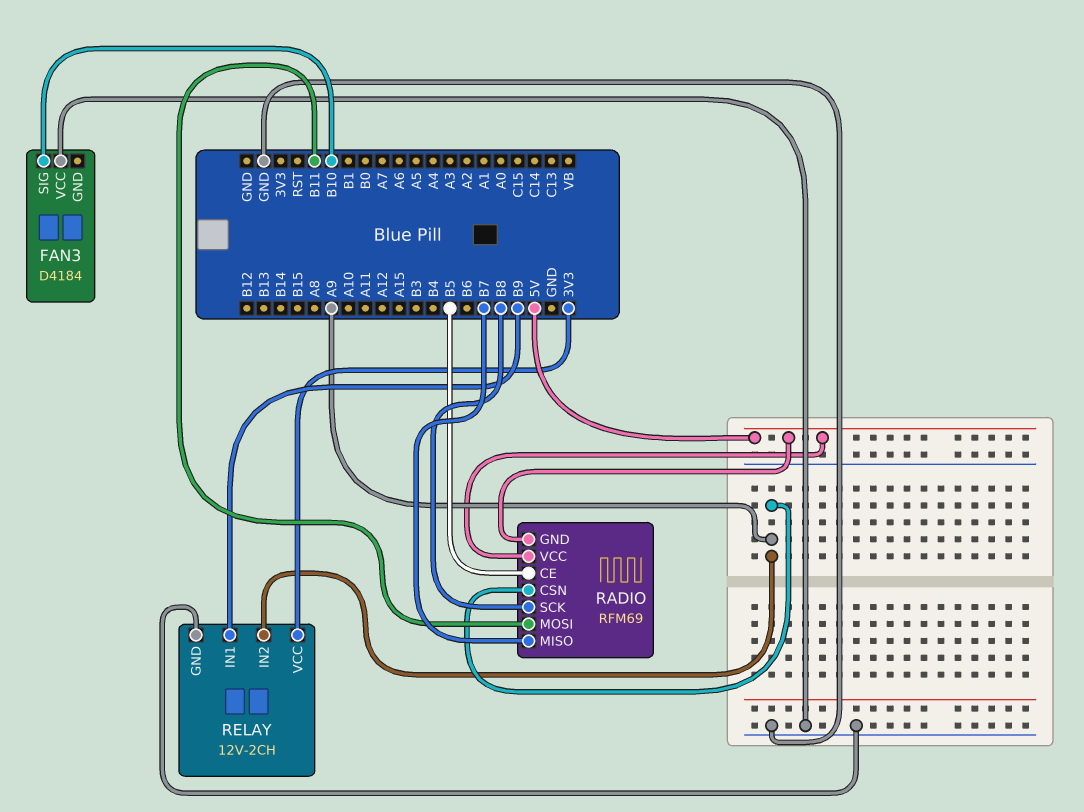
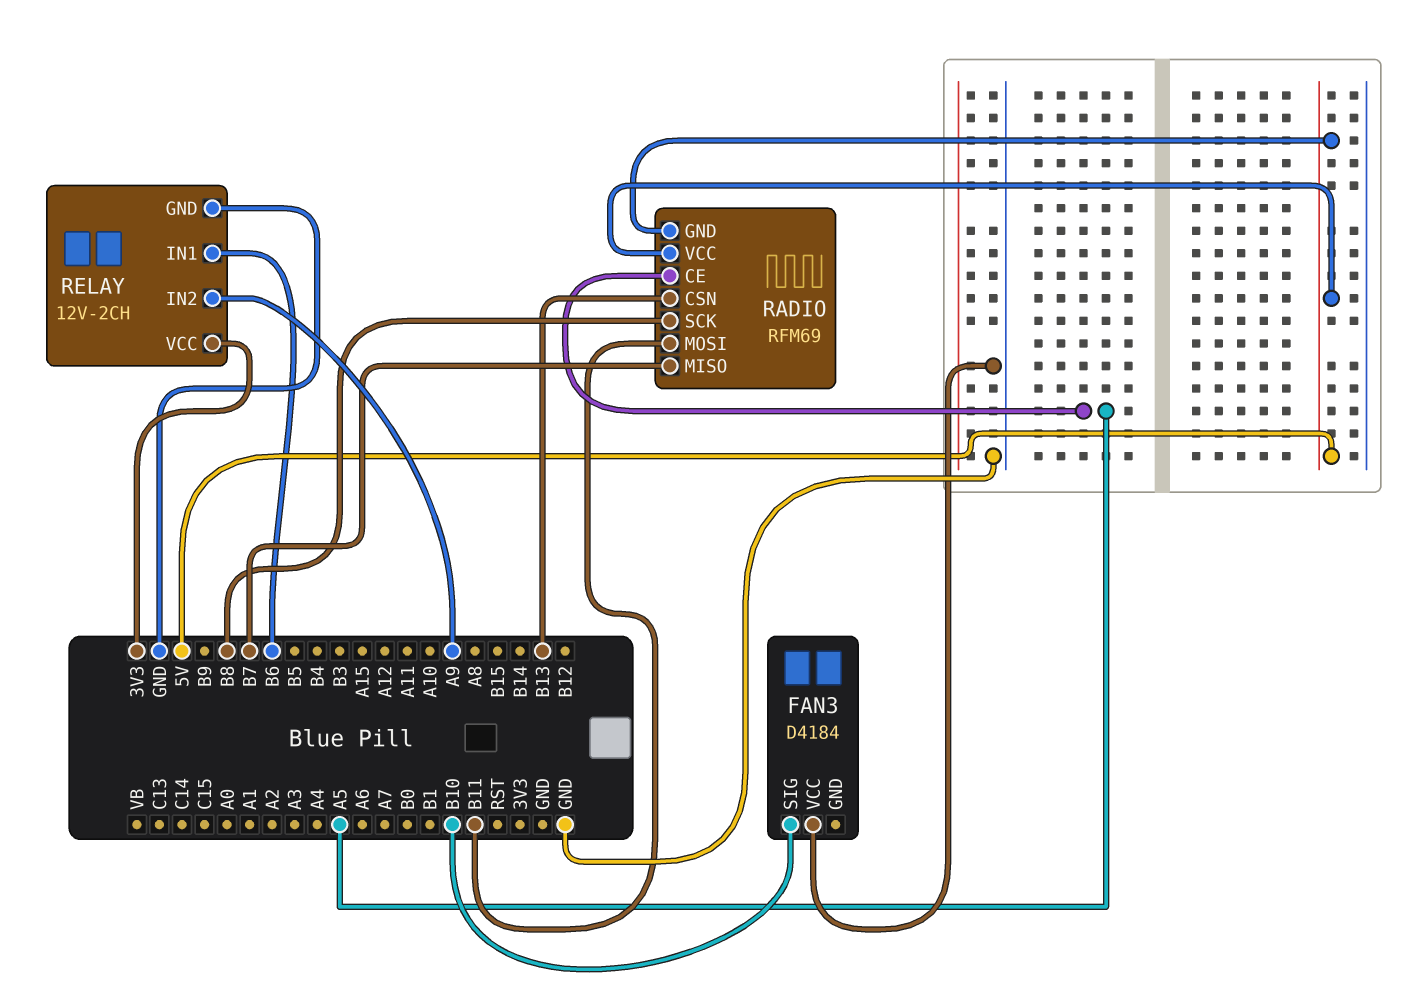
RADIO pin CE: B5 -> A5
RADIO pin CSN: A9 -> B13
RELAY pin IN1: B9 -> B6

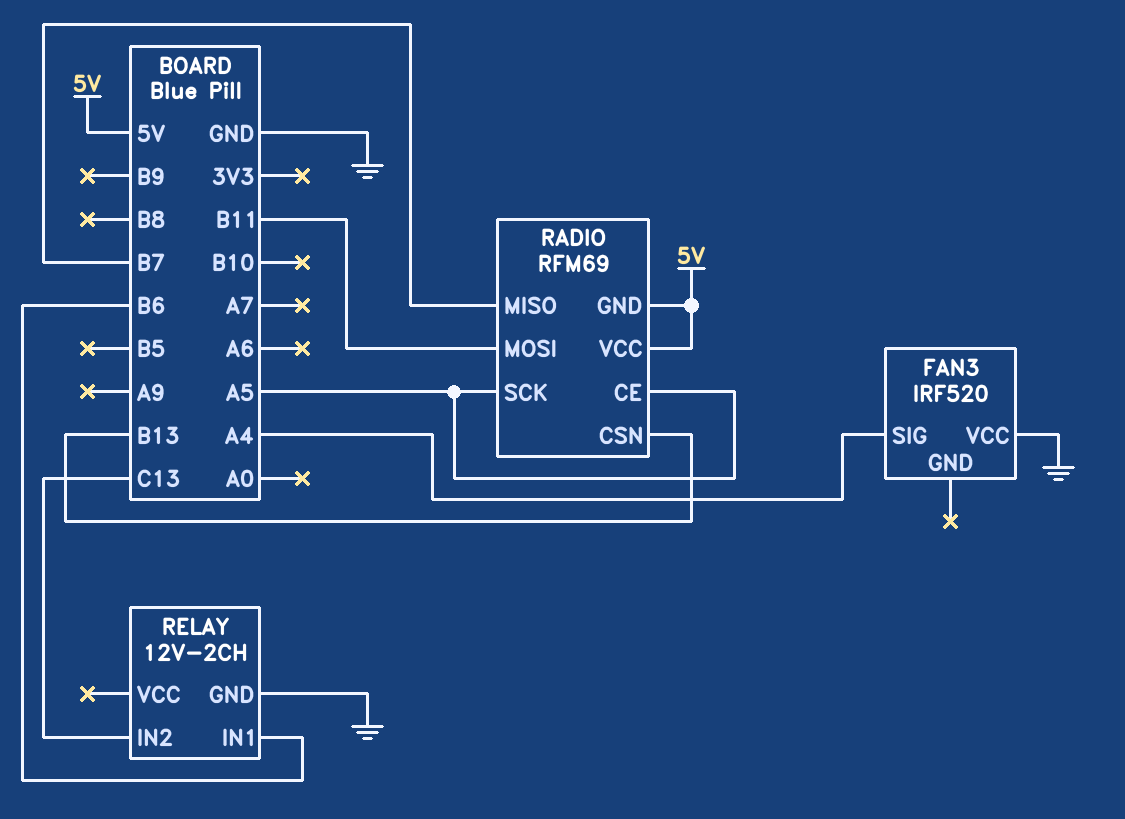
FAN3: D4184 -> IRF520
FAN3 pin SIG: B10 -> A4
RADIO pin SCK: B8 -> A5
RELAY pin IN2: A9 -> C13
RELAY pin VCC: 3V3 -> none

